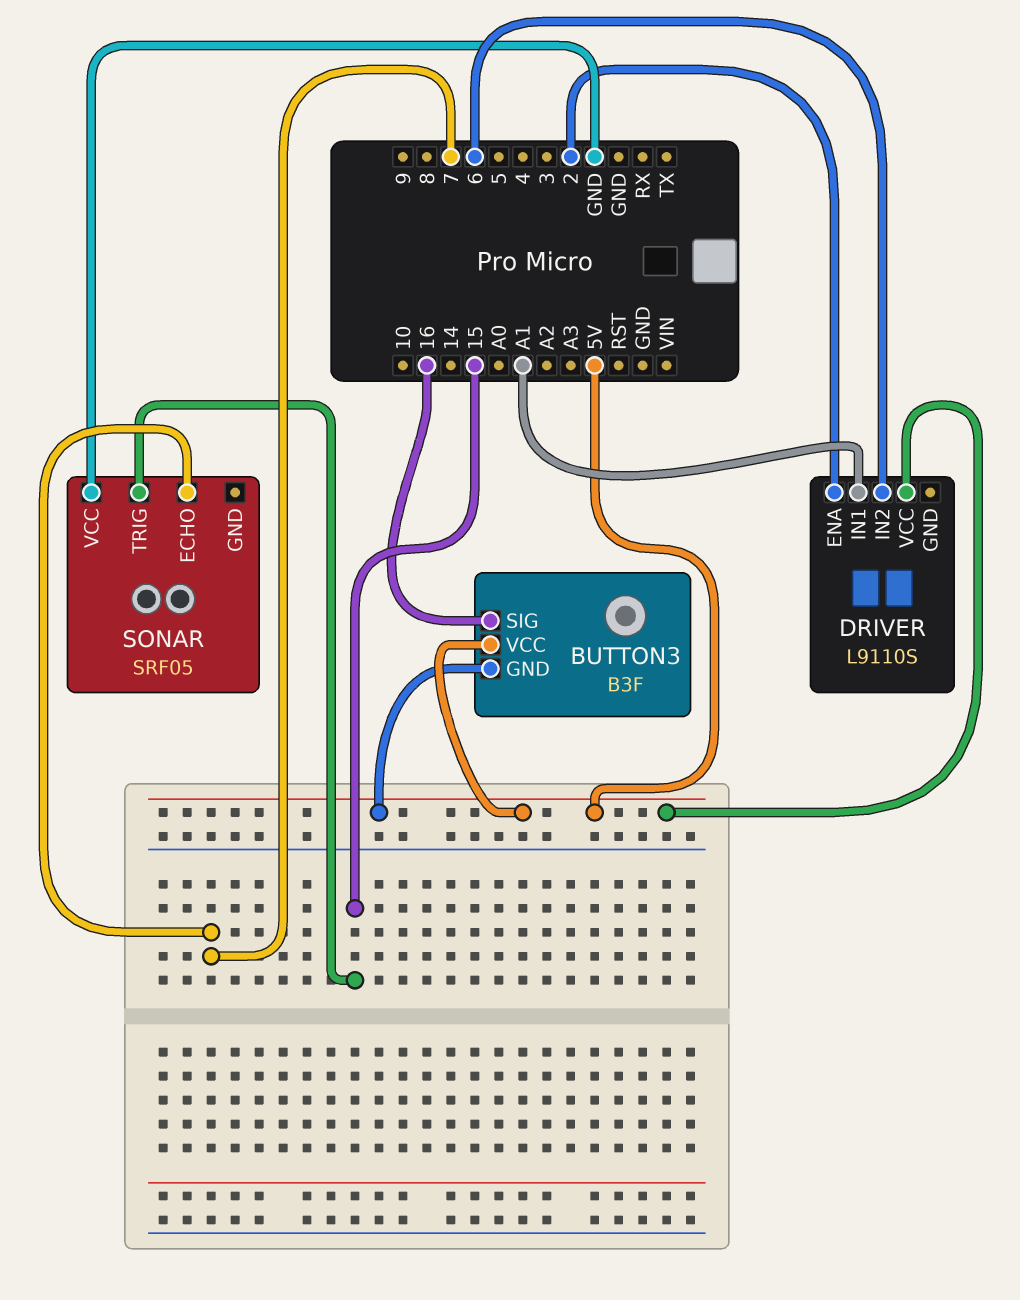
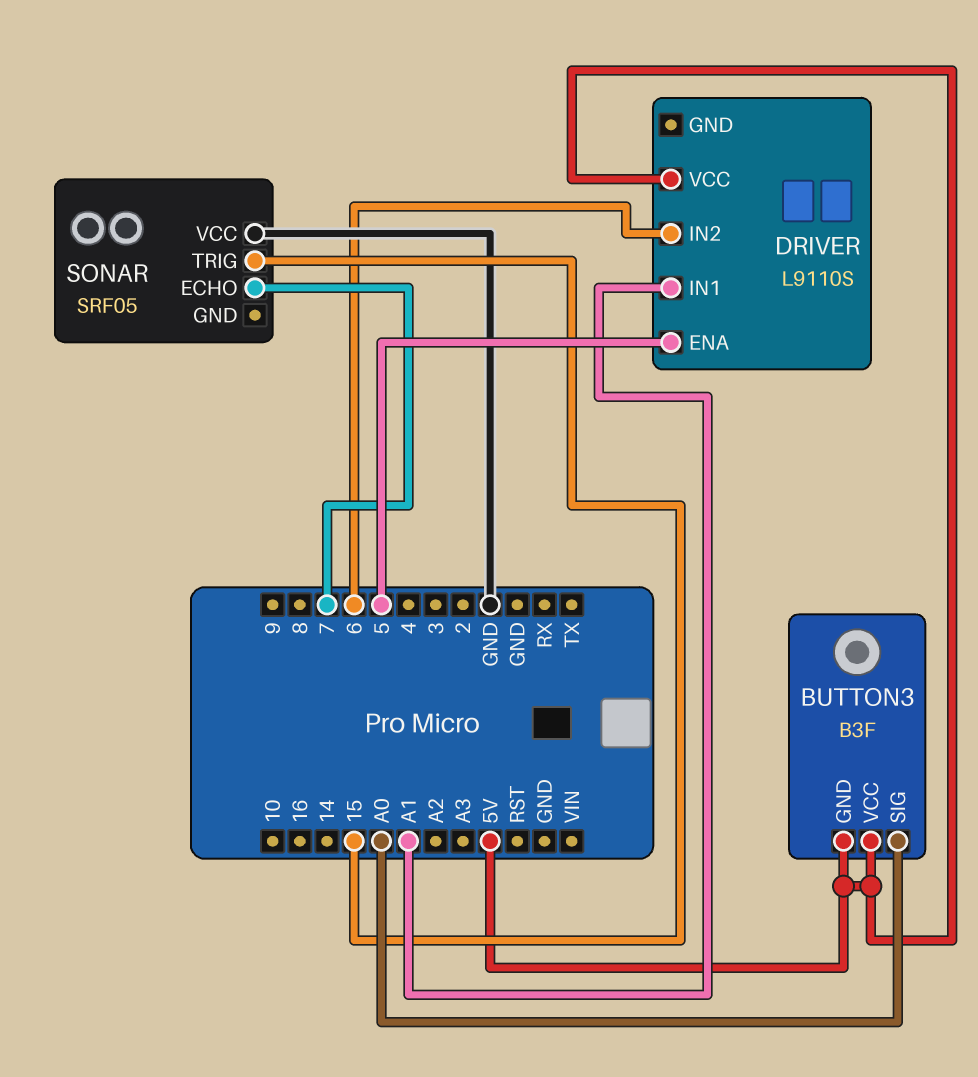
BUTTON3 pin SIG: 16 -> A0
DRIVER pin ENA: 2 -> 5

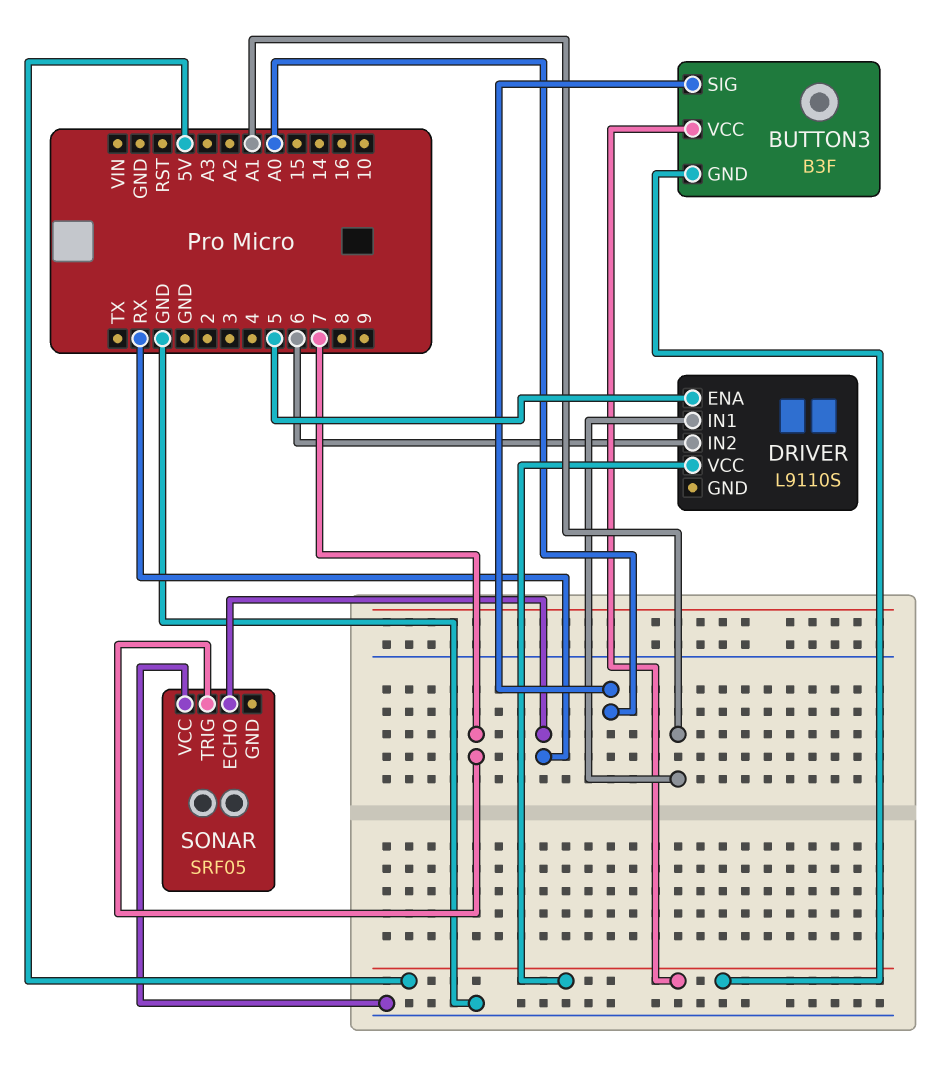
SONAR pin ECHO: 7 -> RX
SONAR pin TRIG: 15 -> 7

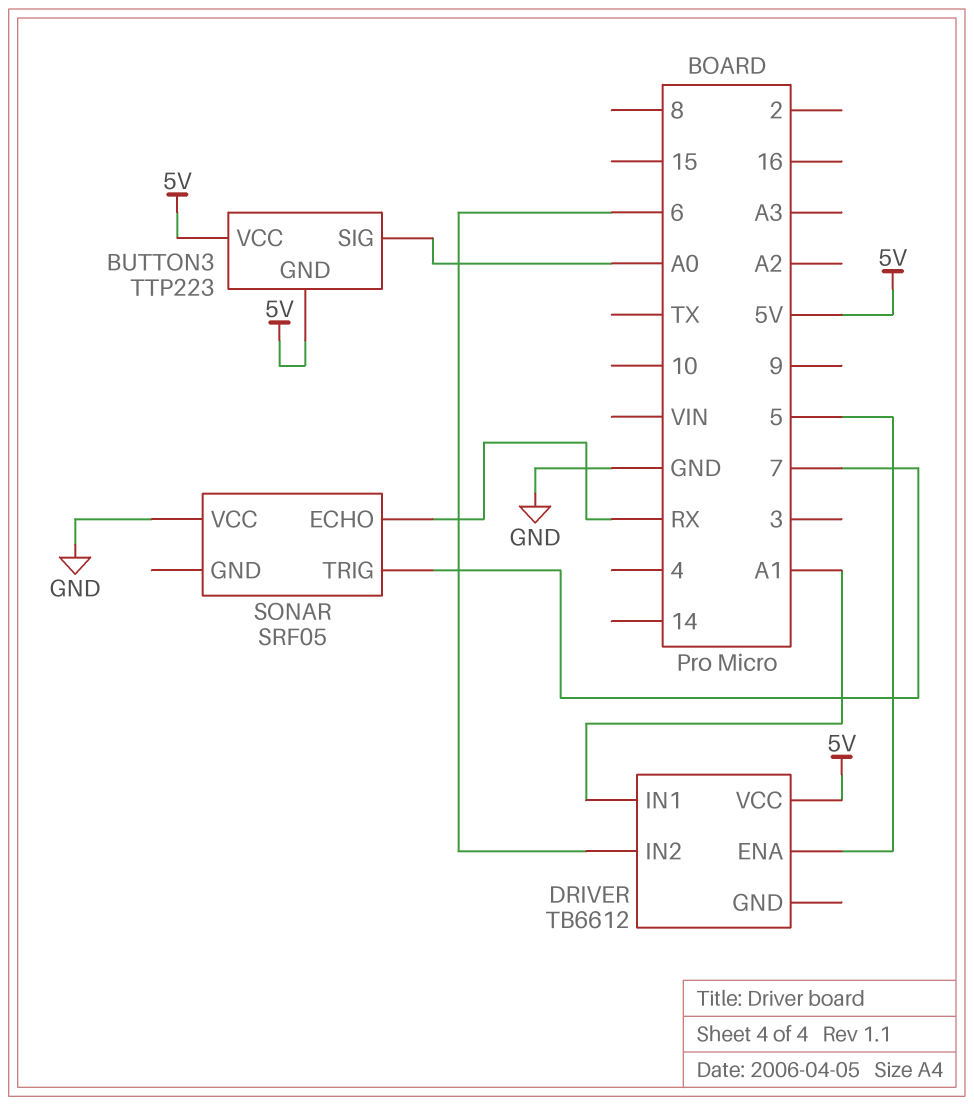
BUTTON3: B3F -> TTP223
DRIVER: L9110S -> TB6612

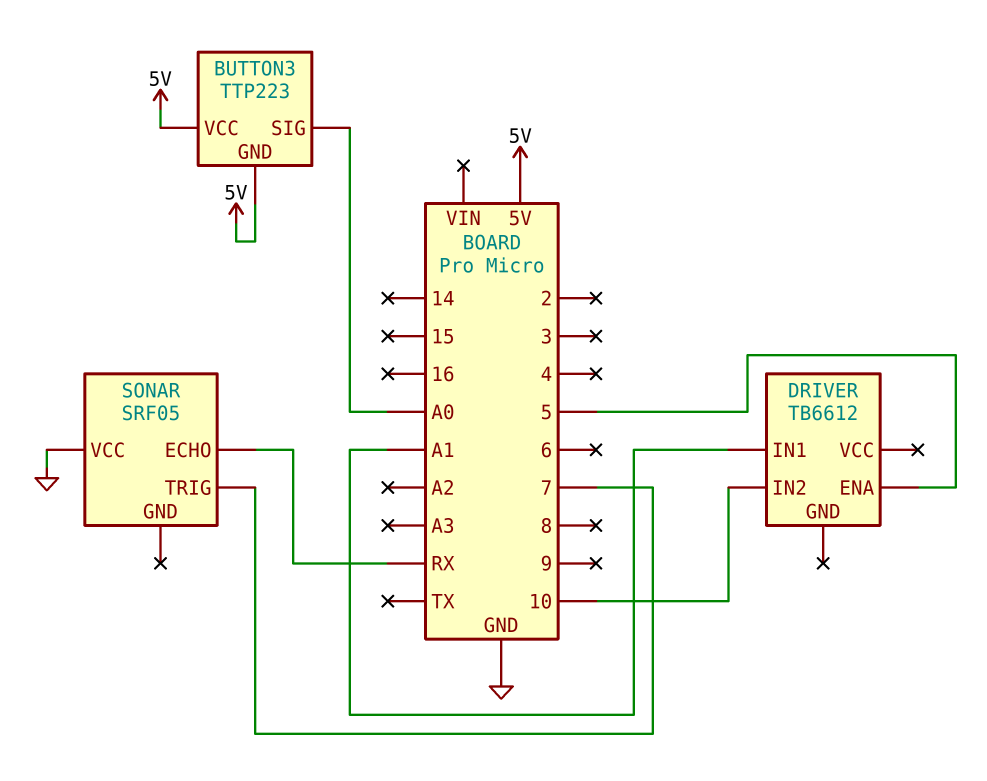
DRIVER pin IN2: 6 -> 10
DRIVER pin VCC: 5V -> none

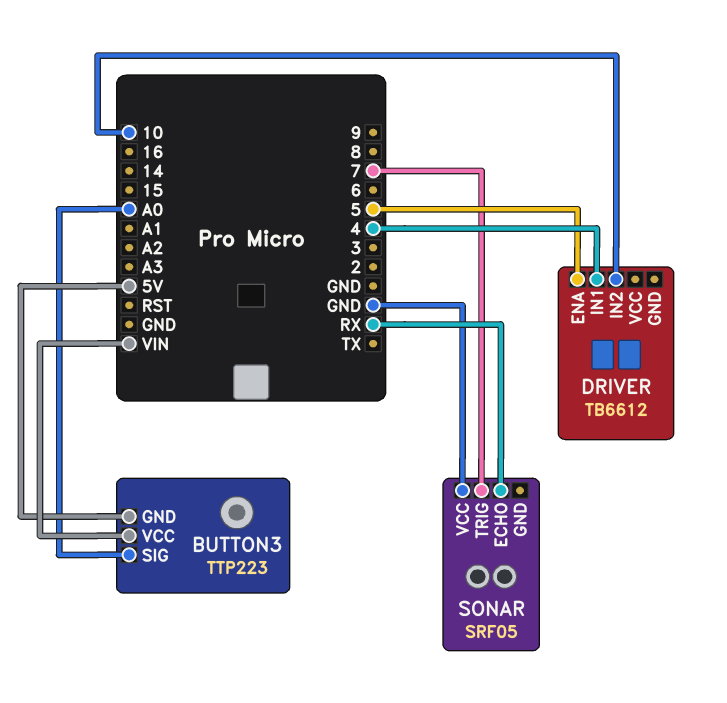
BUTTON3 pin VCC: 5V -> VIN
DRIVER pin IN1: A1 -> 4

